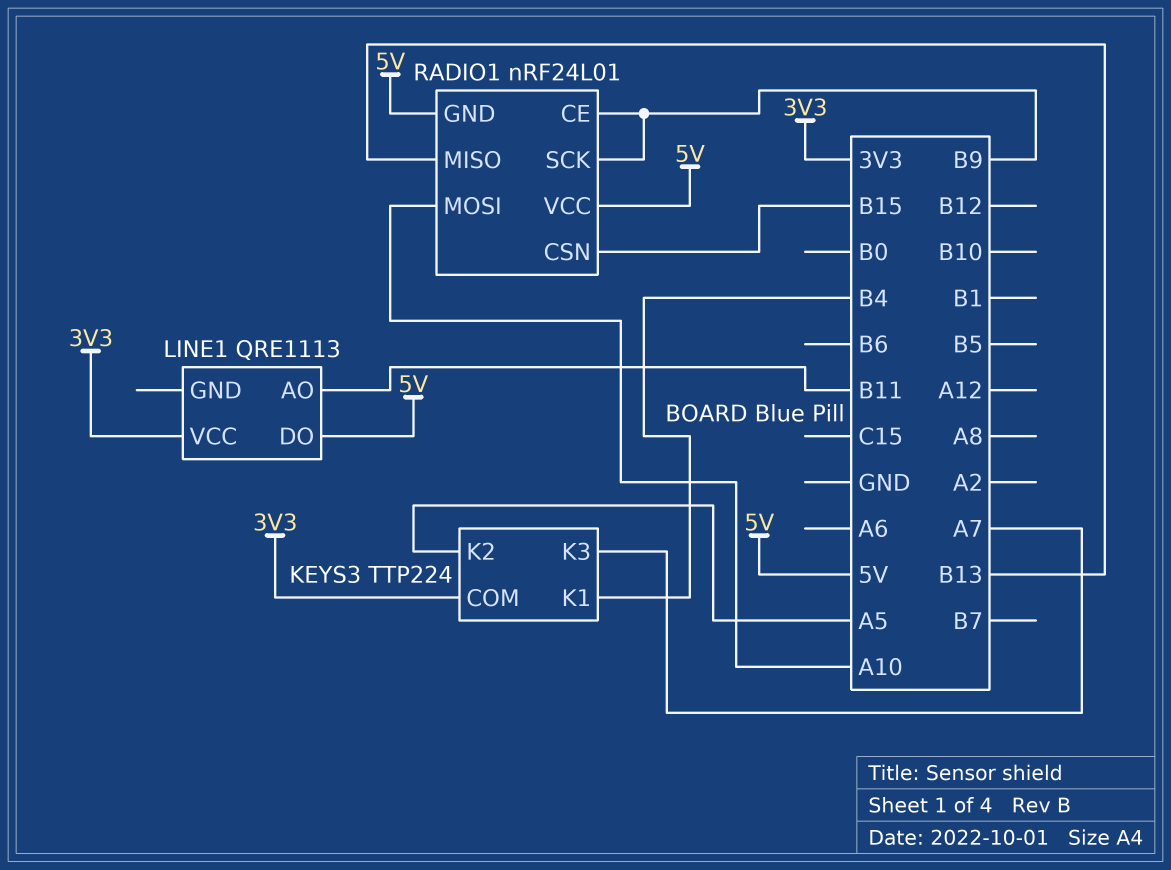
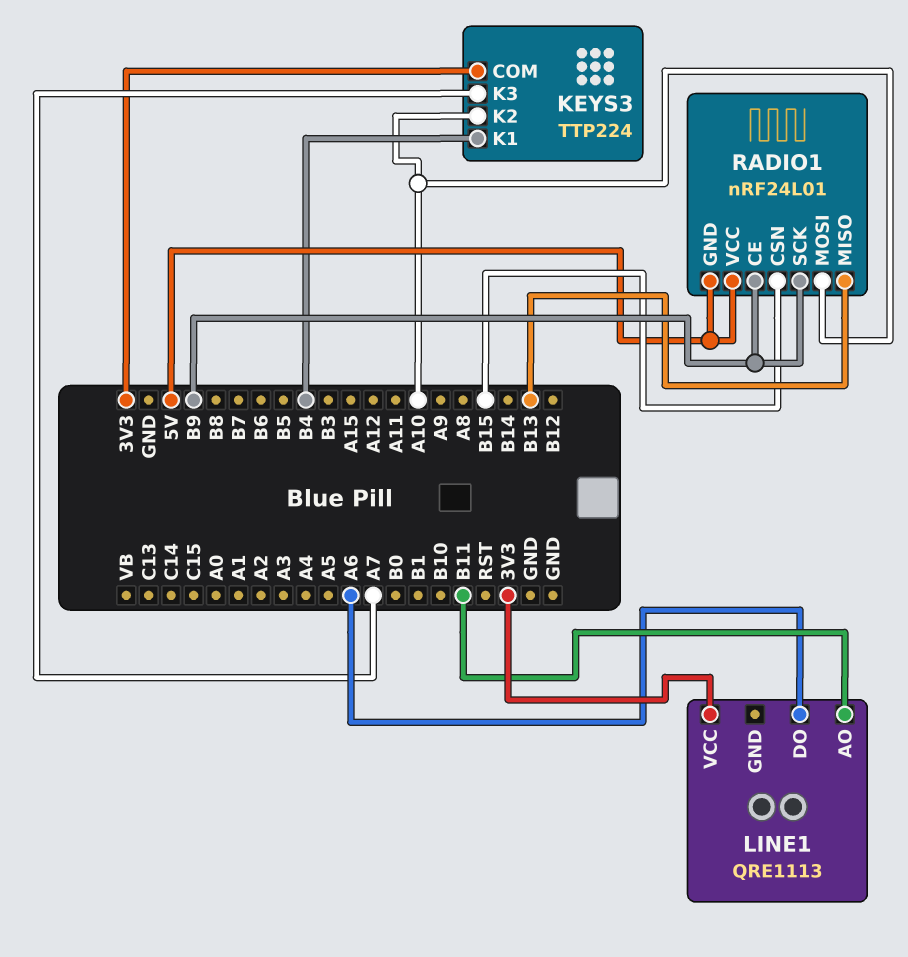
KEYS3 pin K2: A5 -> A10
LINE1 pin DO: 5V -> A6

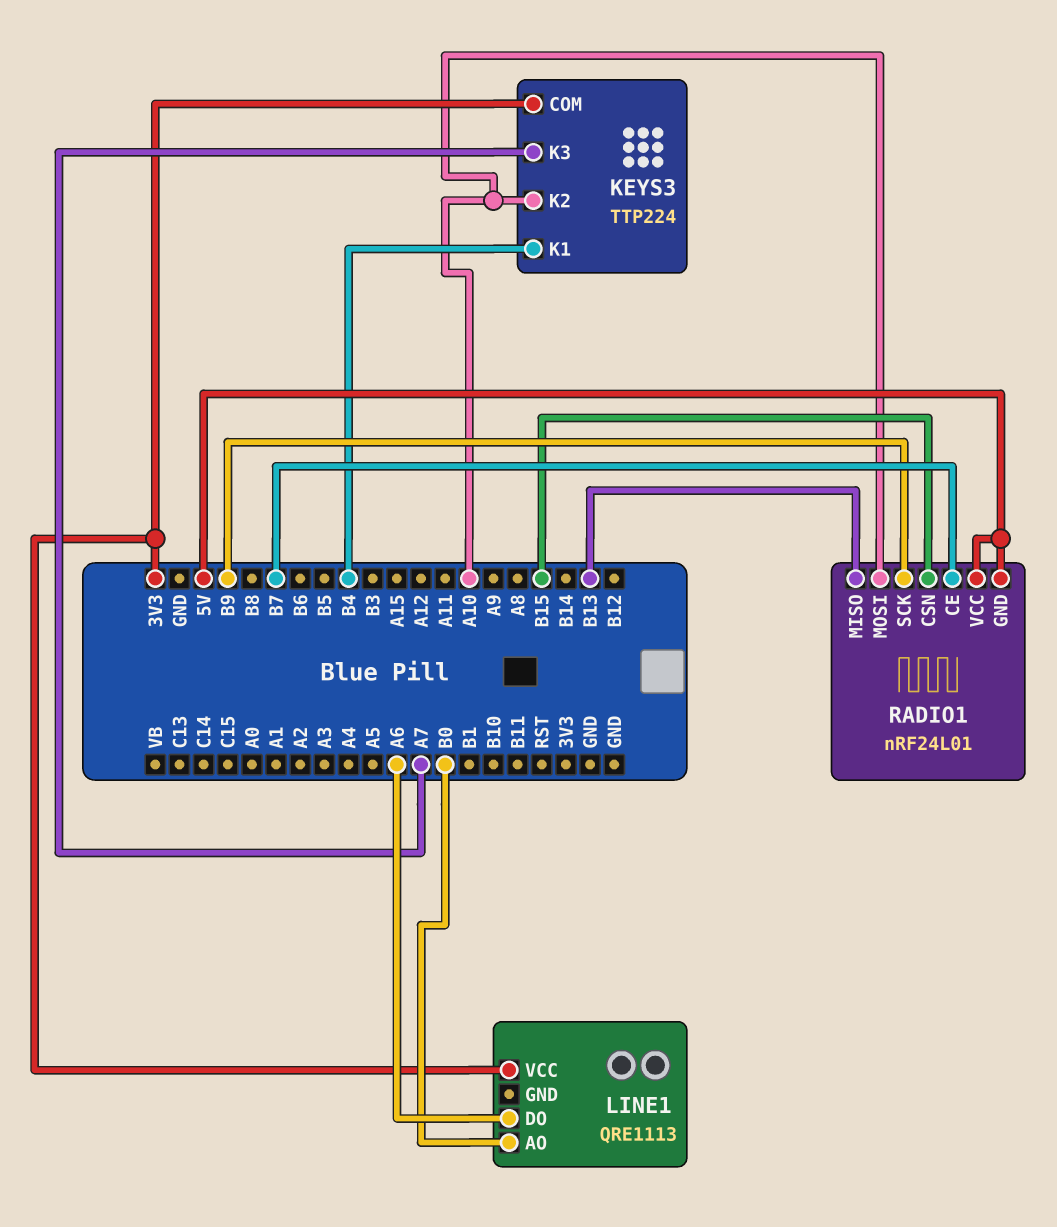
LINE1 pin AO: B11 -> B0
RADIO1 pin CE: B9 -> B7

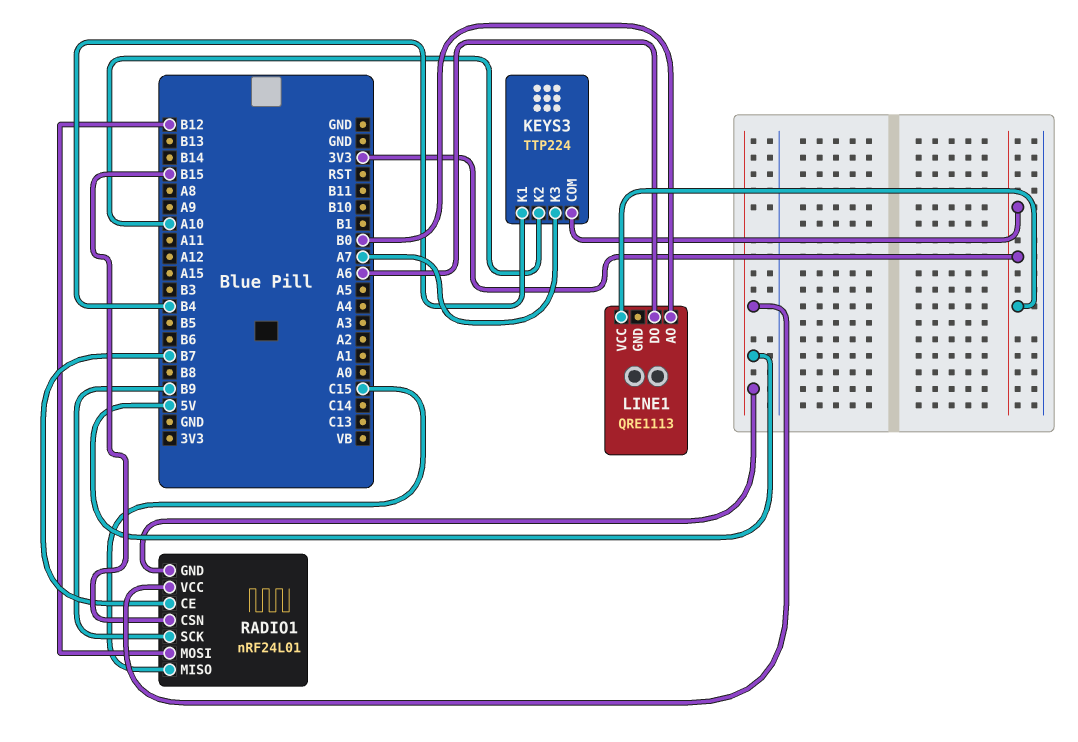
RADIO1 pin MISO: B13 -> C15
RADIO1 pin MOSI: A10 -> B12

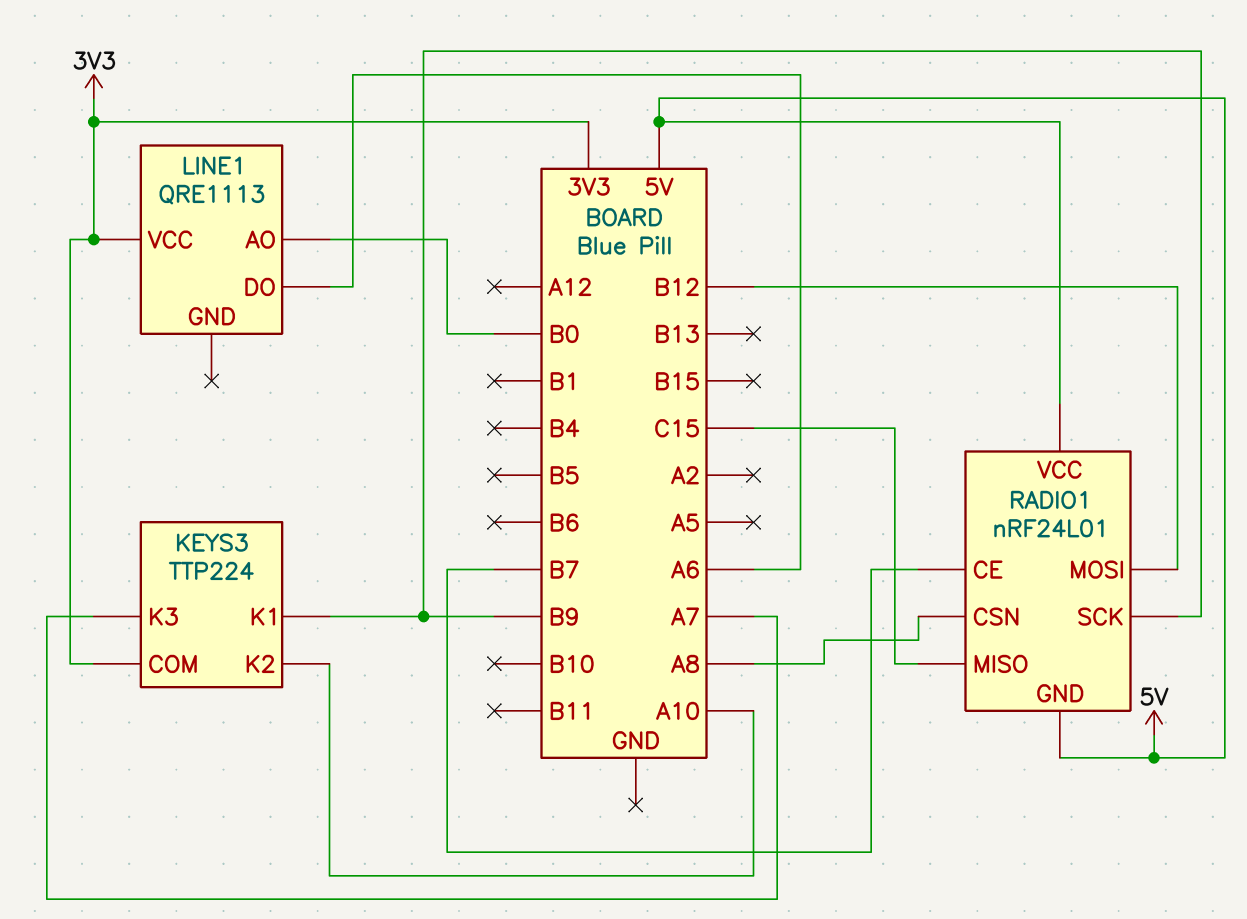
KEYS3 pin K1: B4 -> B9
RADIO1 pin CSN: B15 -> A8

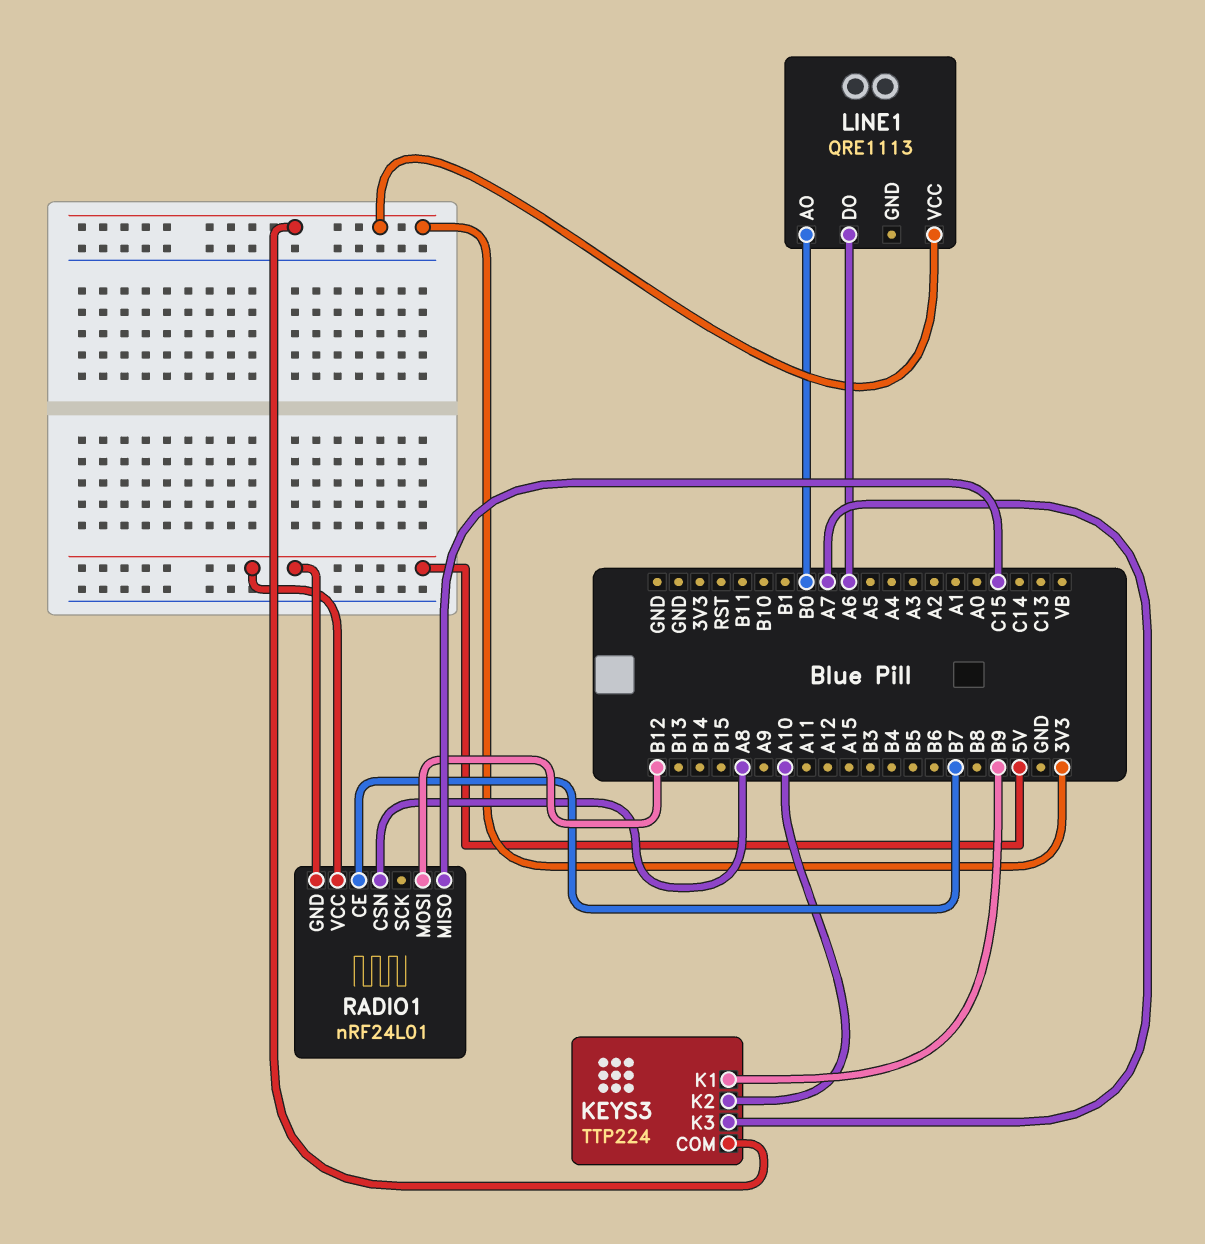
RADIO1 pin SCK: B9 -> none

